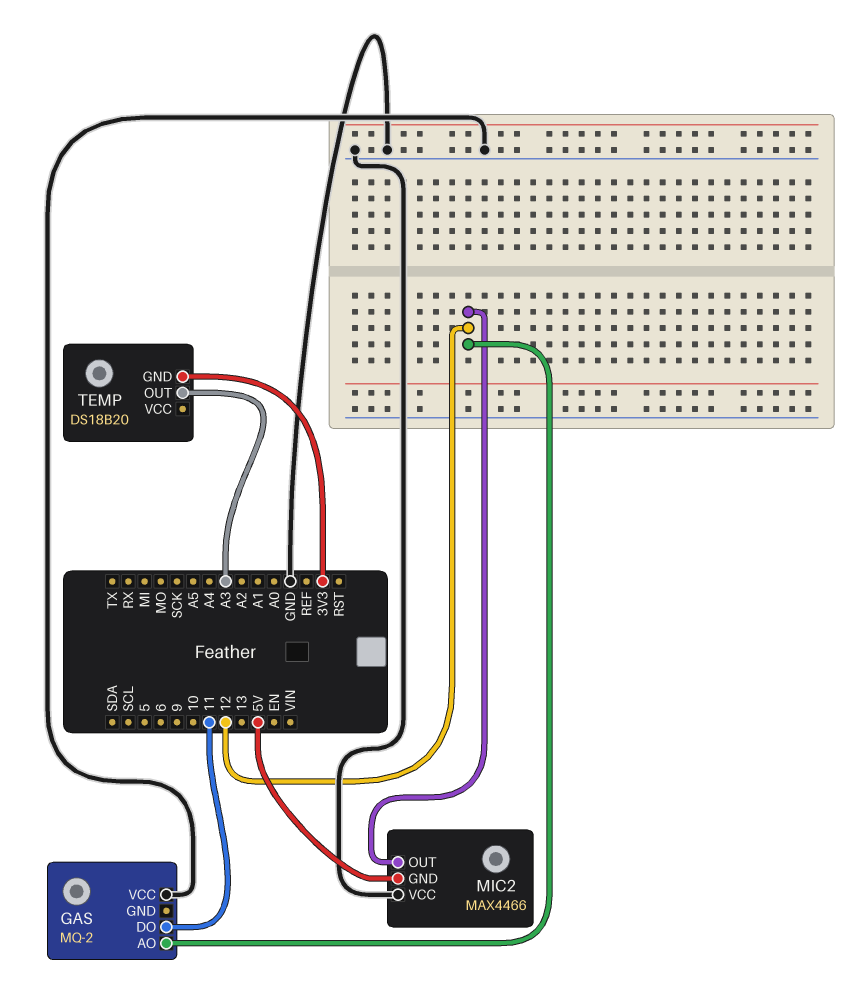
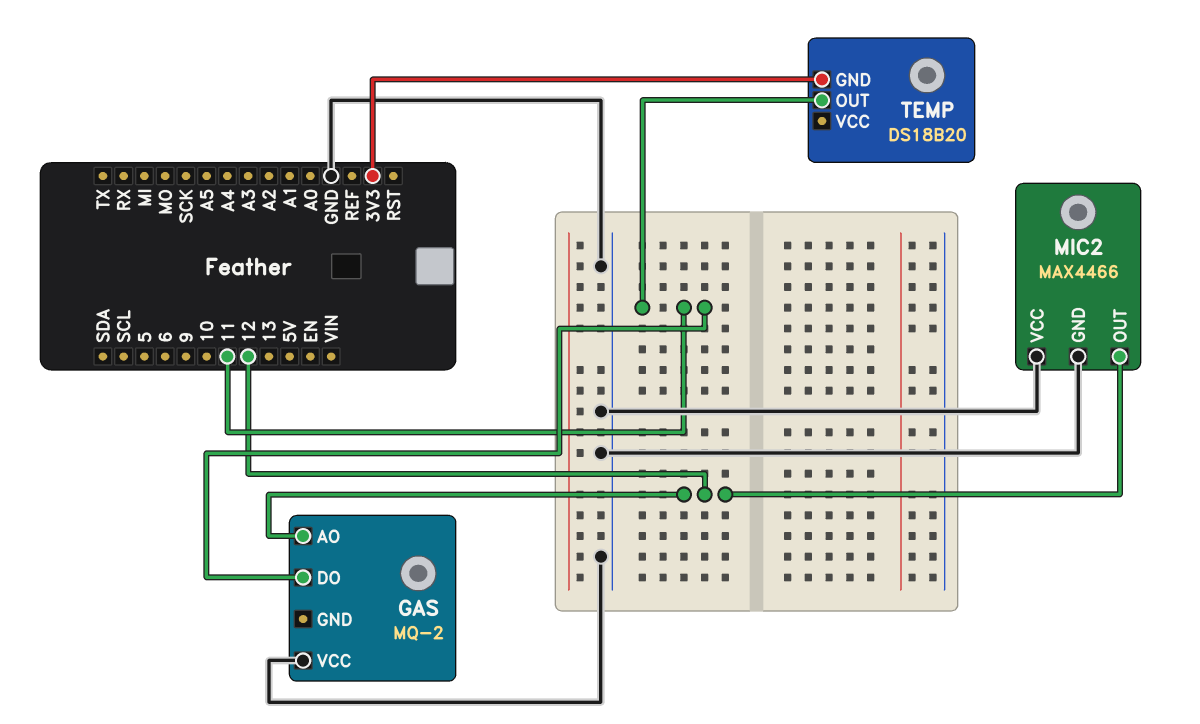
MIC2 pin GND: 5V -> GND
TEMP pin OUT: A3 -> 11

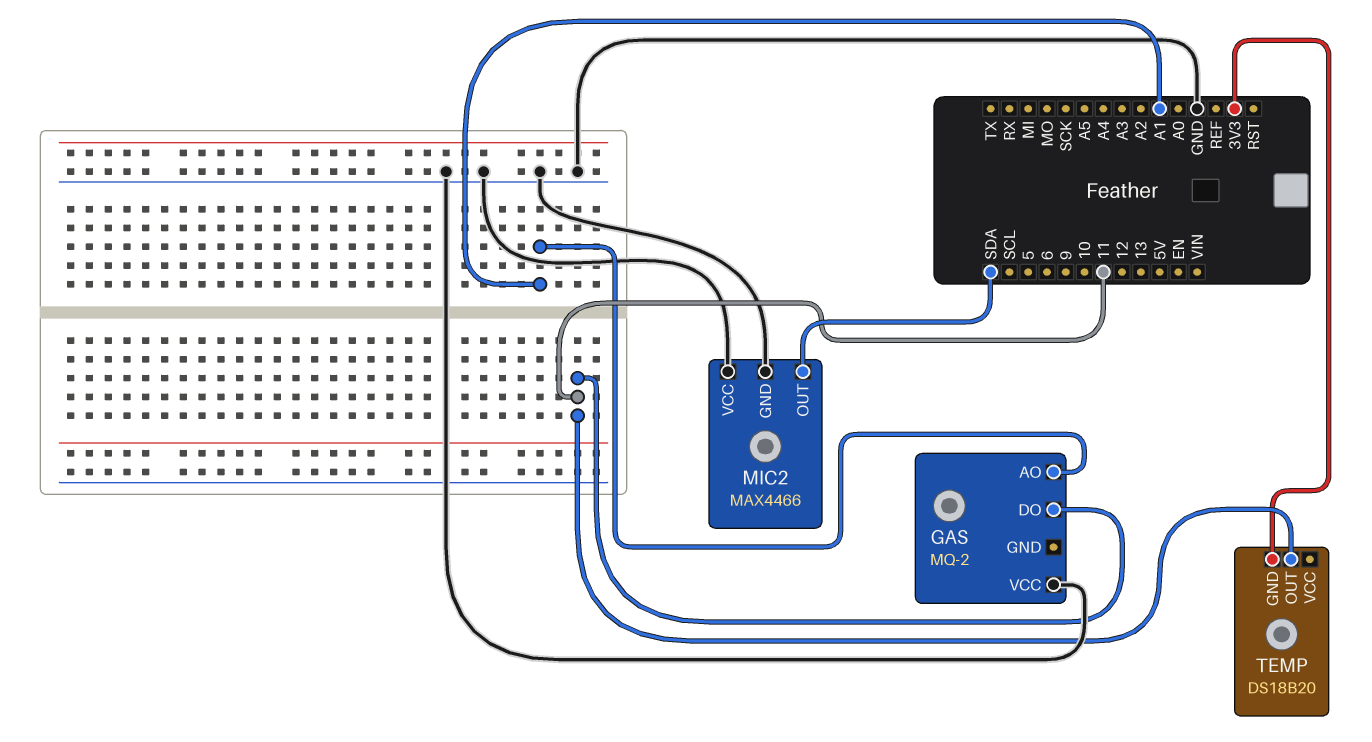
GAS pin AO: 12 -> A1
MIC2 pin OUT: 12 -> SDA

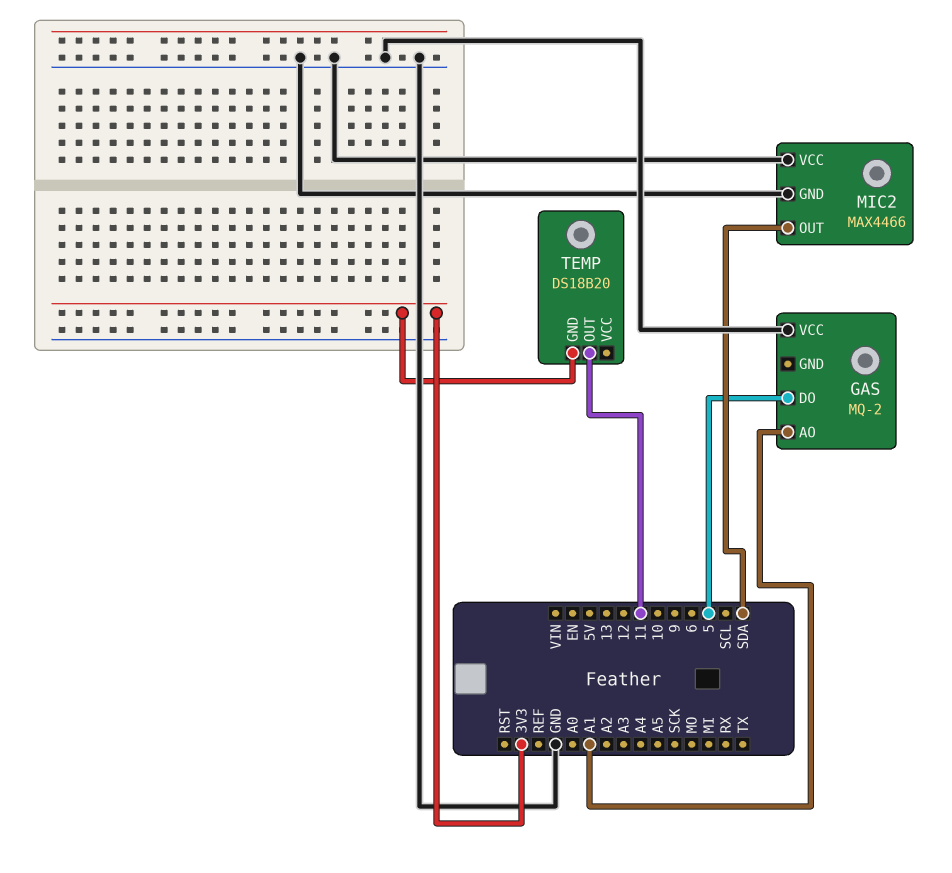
GAS pin DO: 11 -> 5

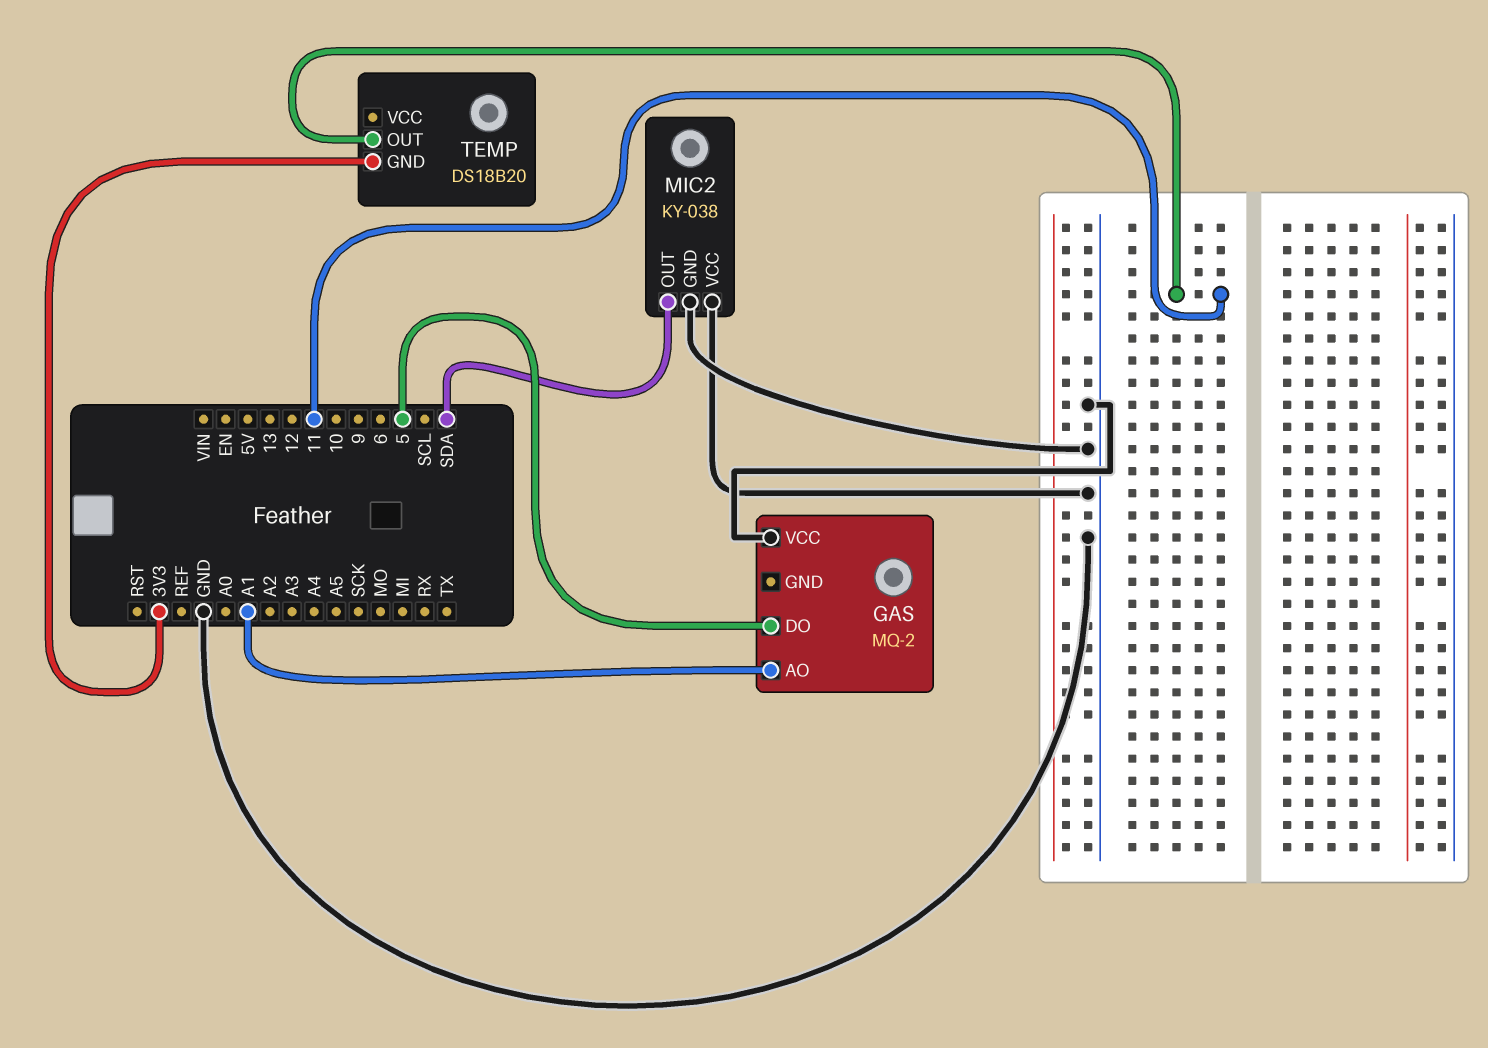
MIC2: MAX4466 -> KY-038

